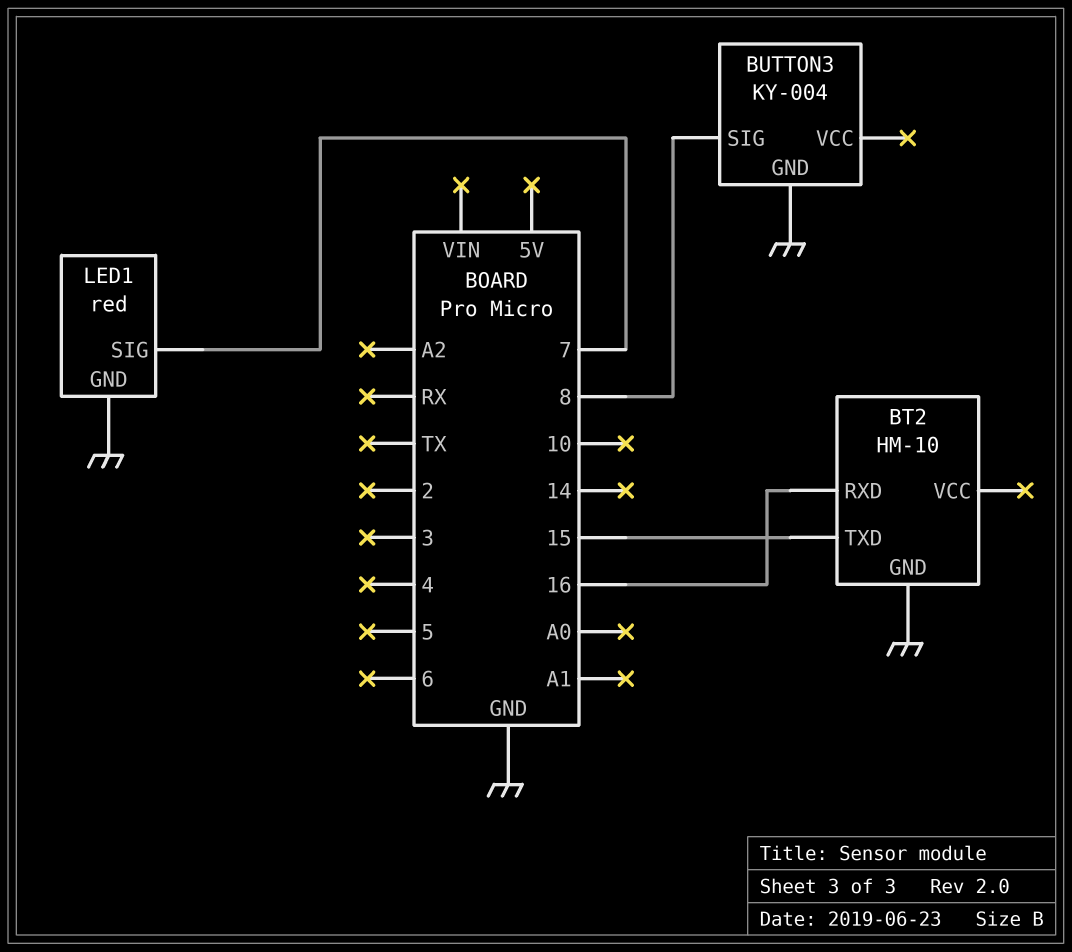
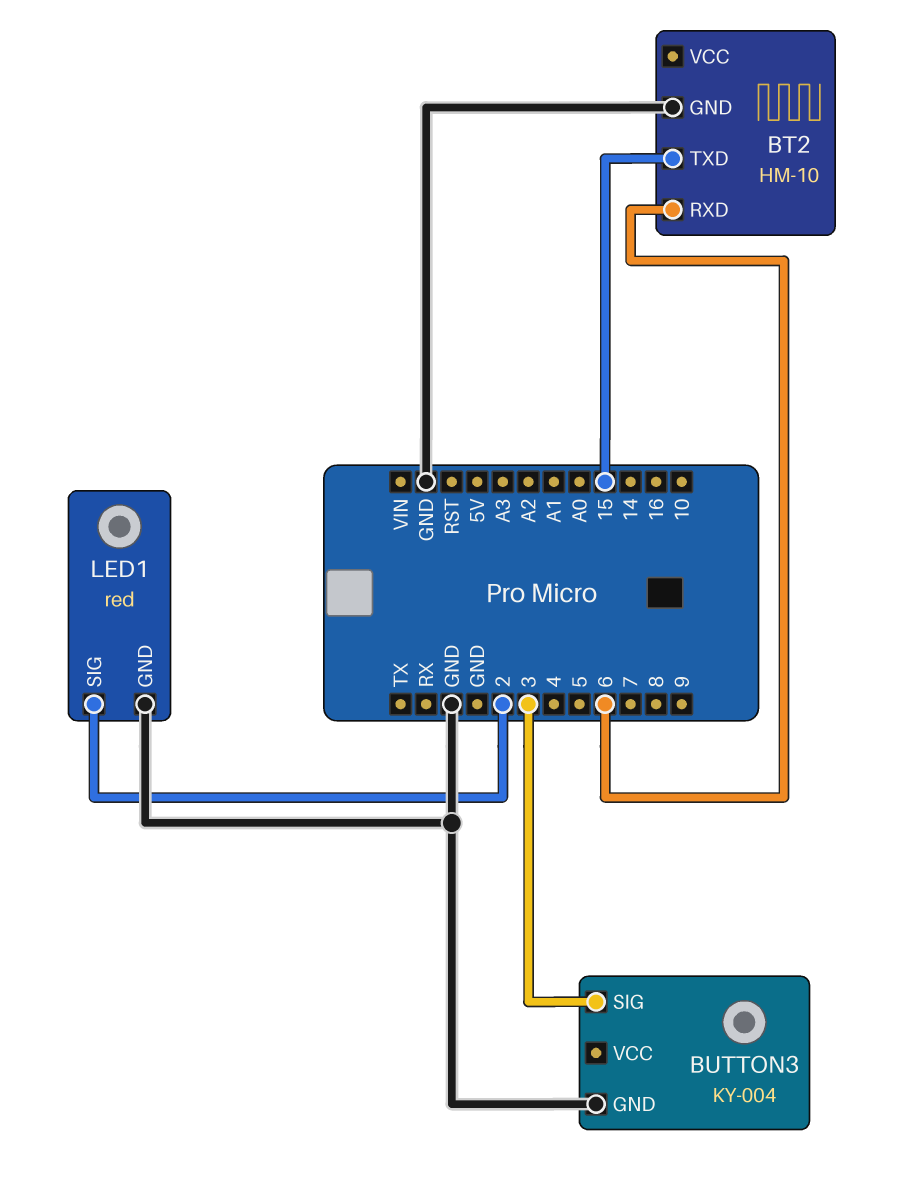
BT2 pin RXD: 16 -> 6
BUTTON3 pin SIG: 8 -> 3
LED1 pin SIG: 7 -> 2

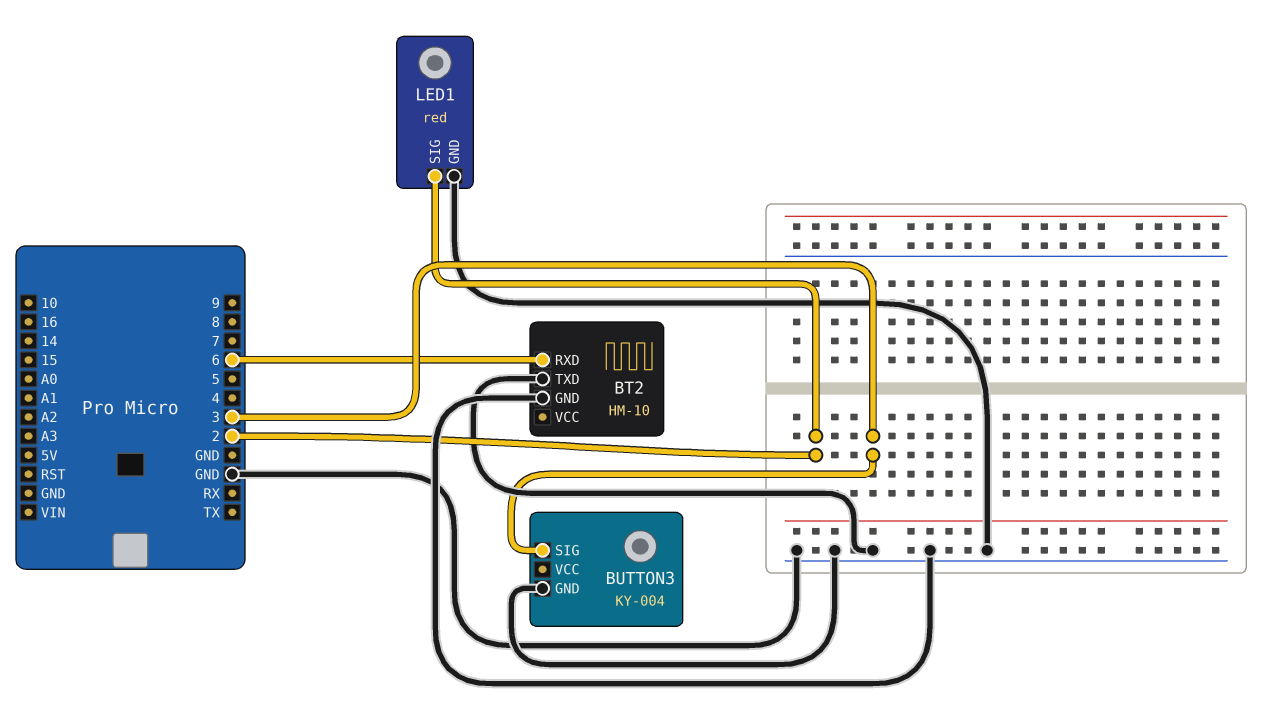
BT2 pin TXD: 15 -> GND

